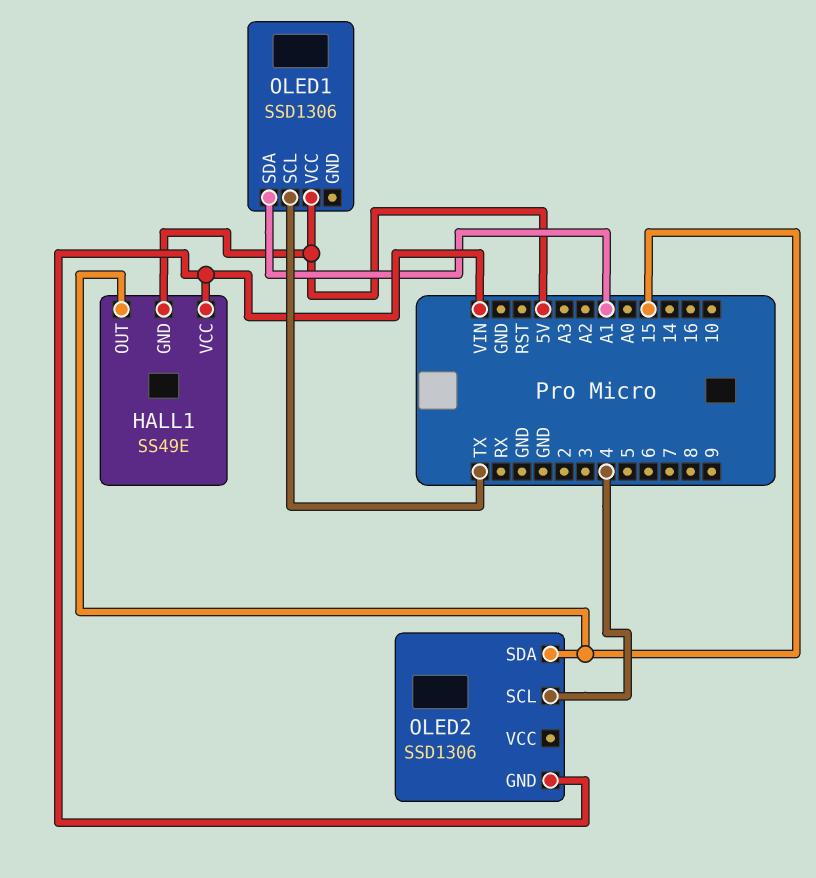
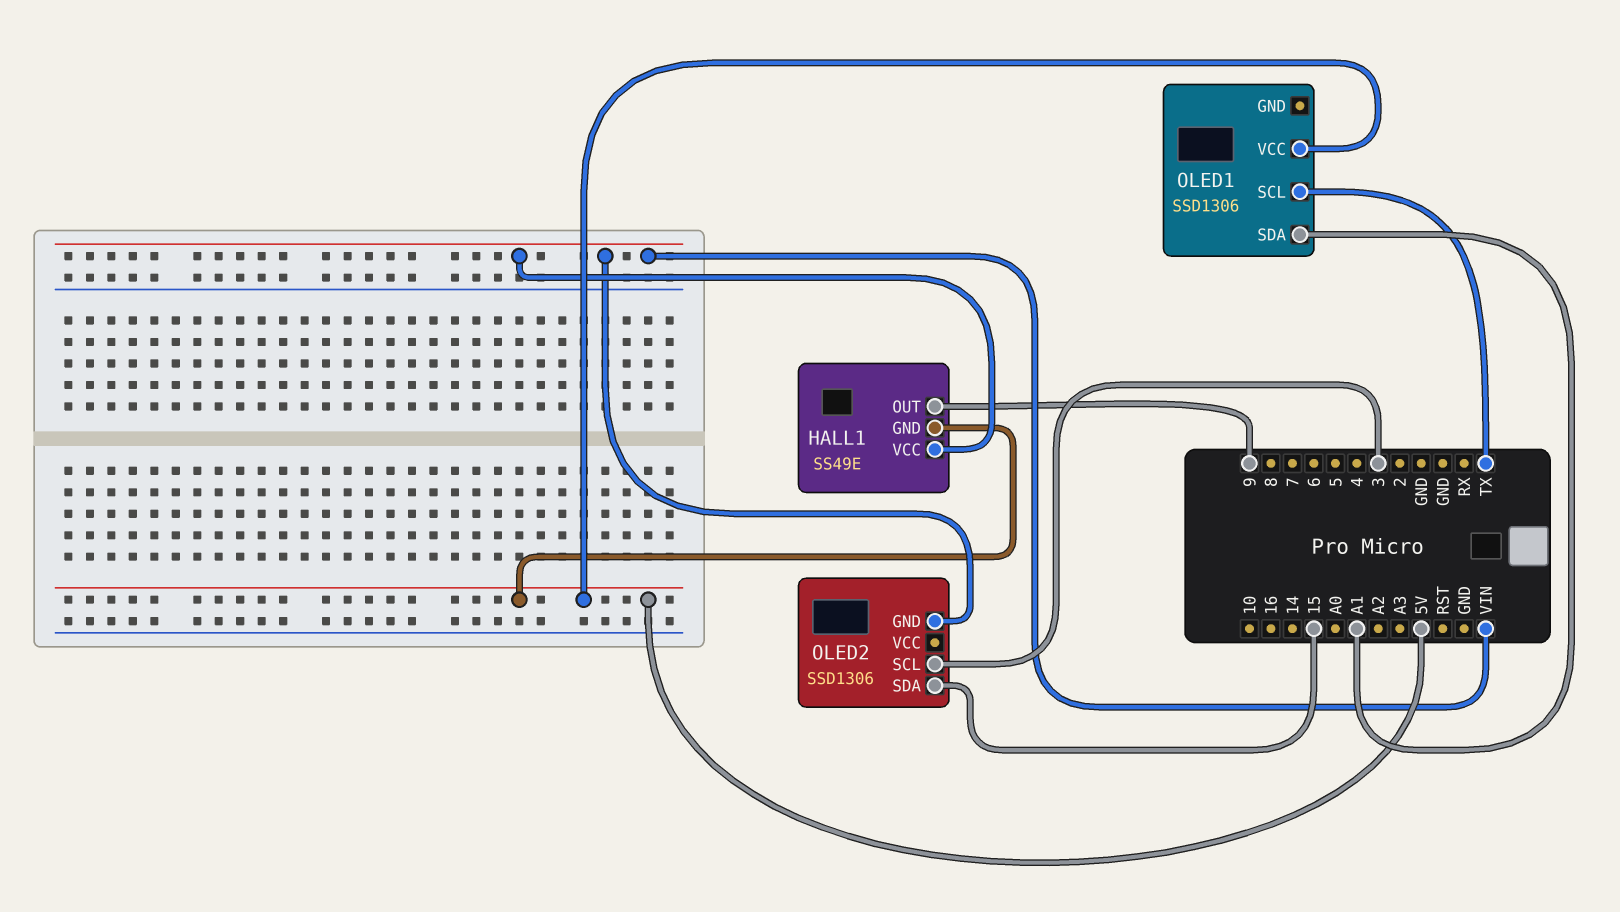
HALL1 pin OUT: 15 -> 9
OLED2 pin SCL: 4 -> 3

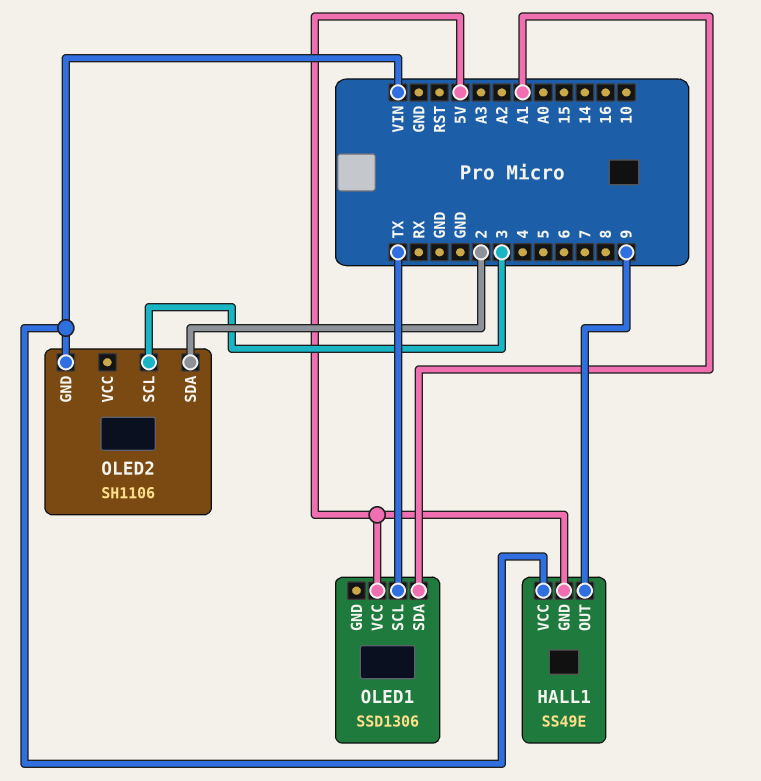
OLED2: SSD1306 -> SH1106
OLED2 pin SDA: 15 -> 2

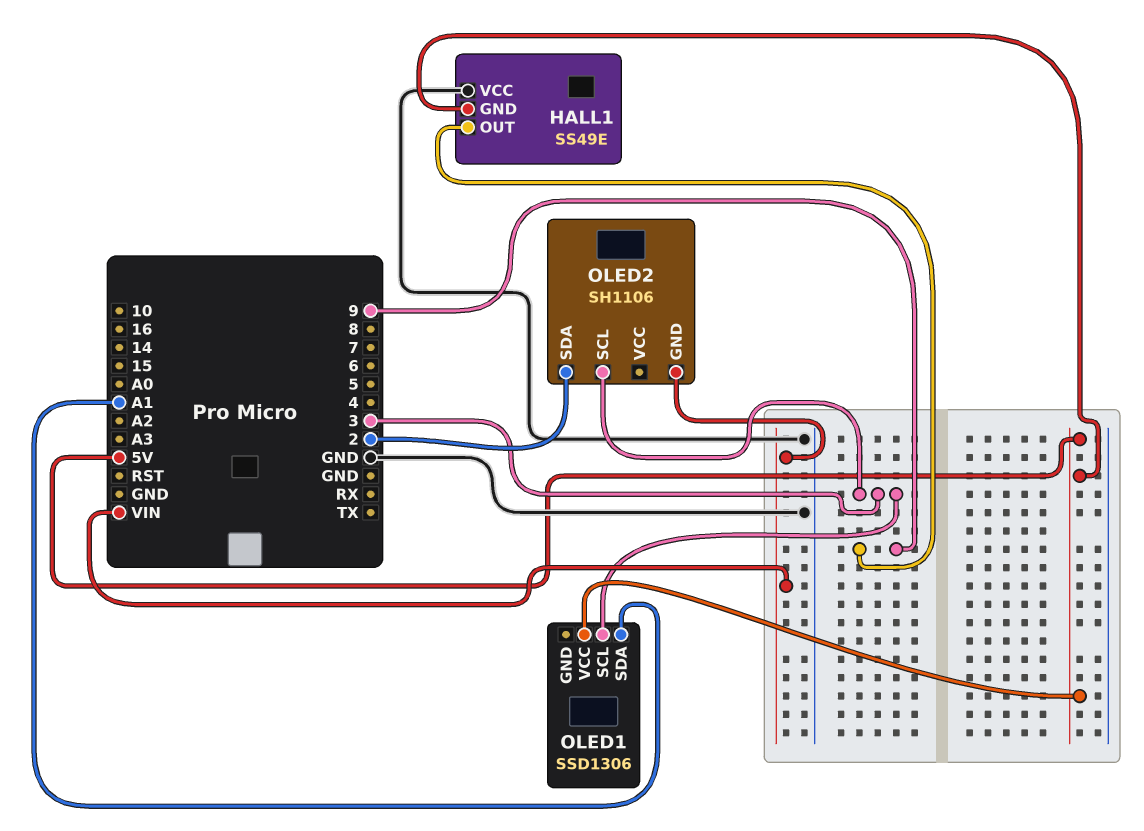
HALL1 pin VCC: VIN -> GND
OLED1 pin SCL: TX -> 3

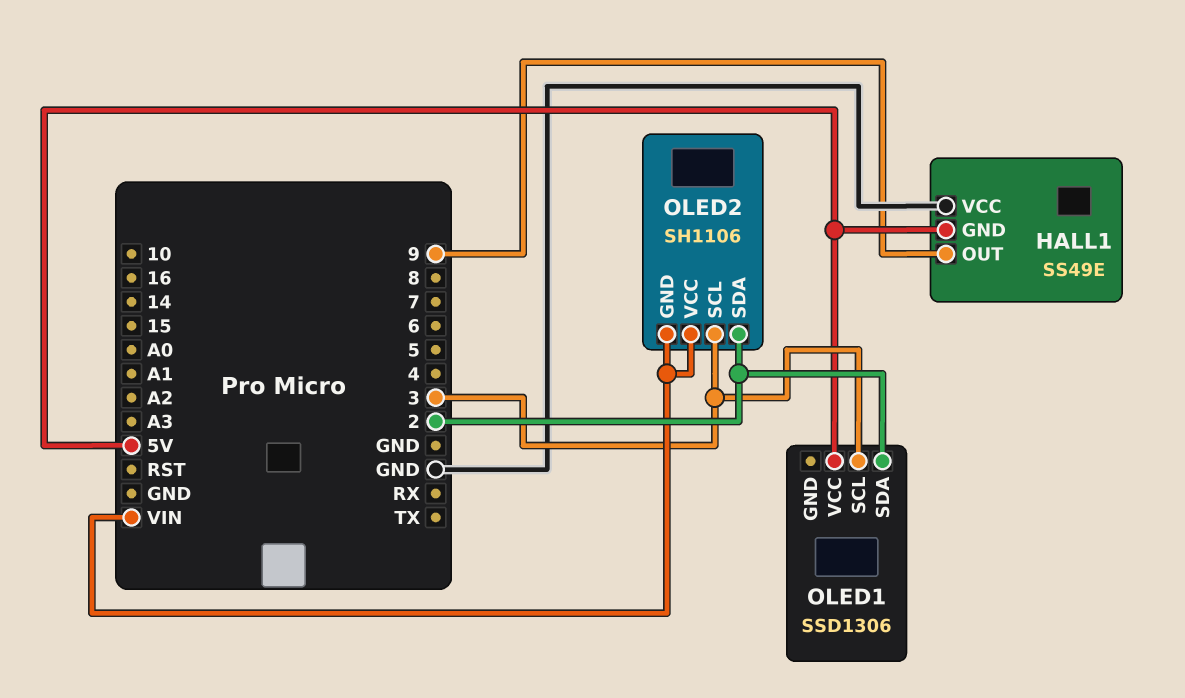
OLED1 pin SDA: A1 -> 2
OLED2 pin VCC: none -> VIN

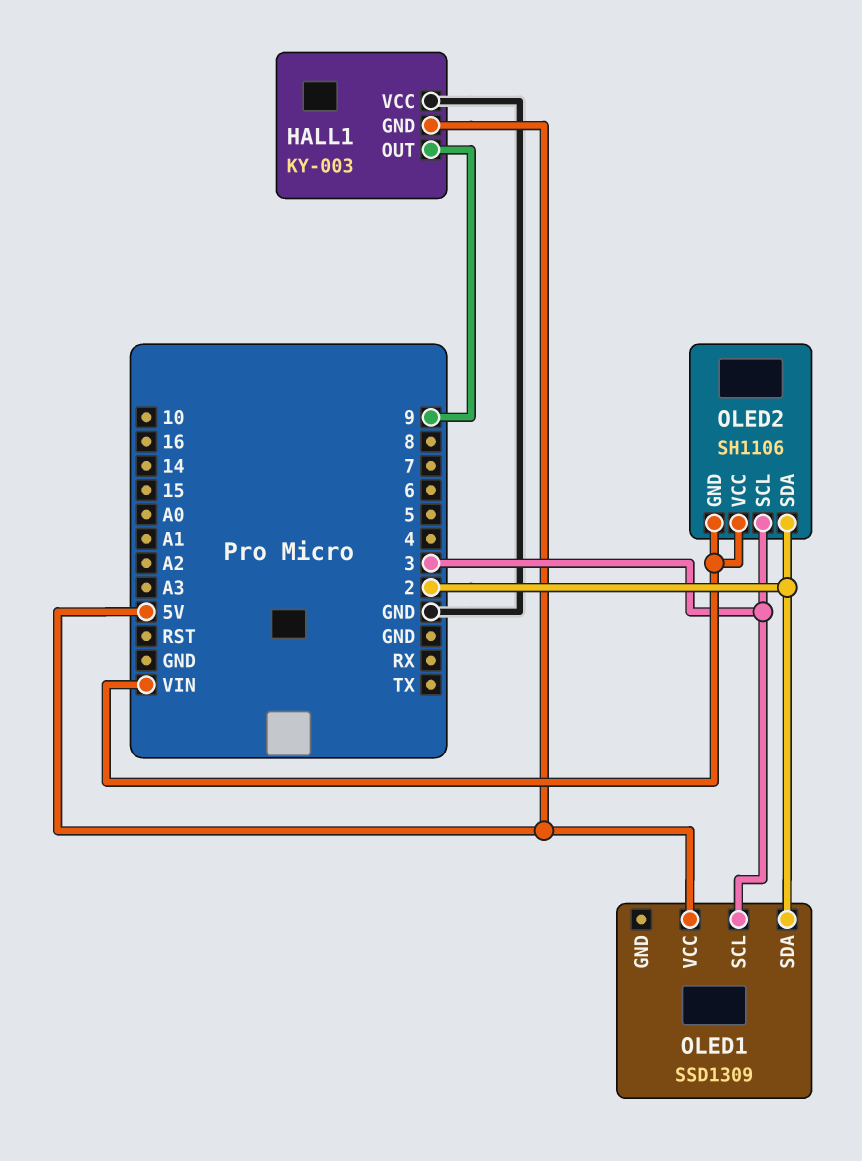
HALL1: SS49E -> KY-003
OLED1: SSD1306 -> SSD1309

